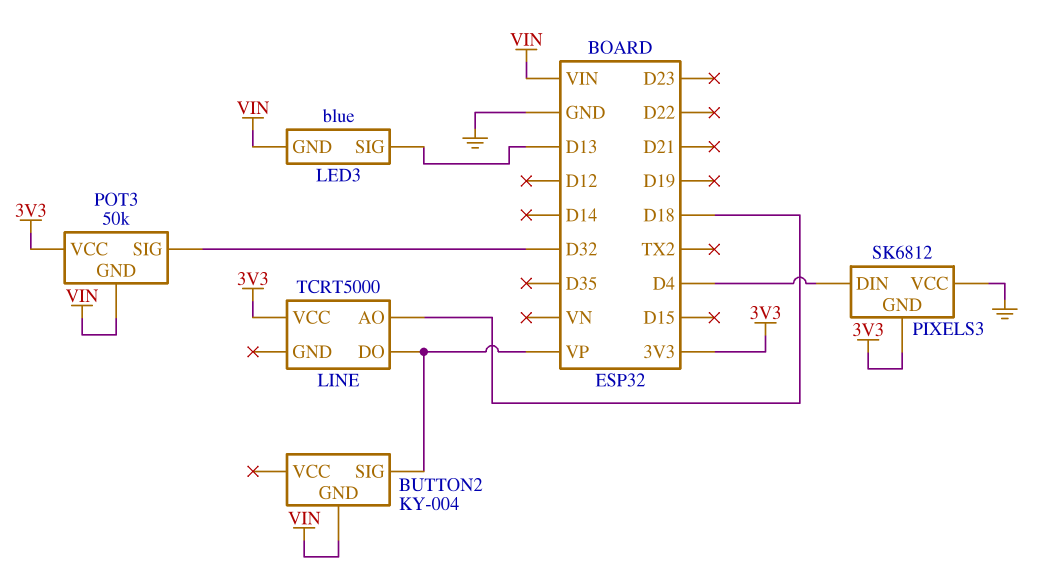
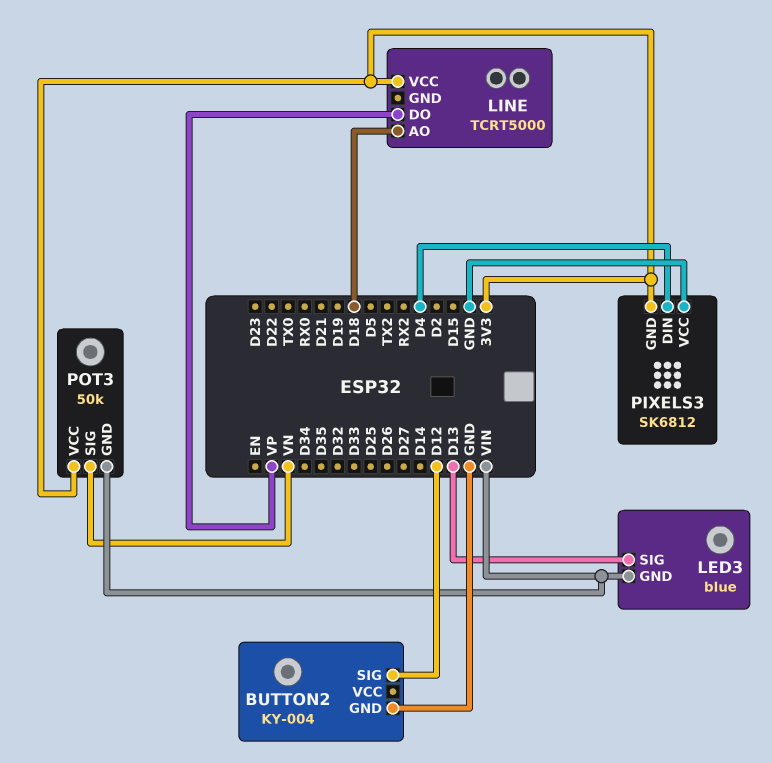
BUTTON2 pin GND: VIN -> GND
BUTTON2 pin SIG: VP -> D12
POT3 pin SIG: D32 -> VN

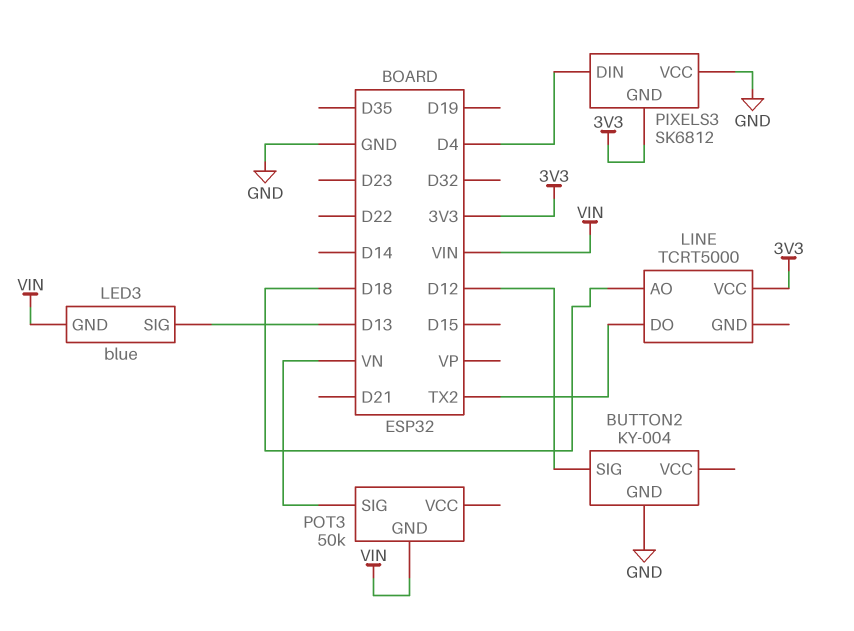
LINE pin DO: VP -> TX2
POT3 pin VCC: 3V3 -> none

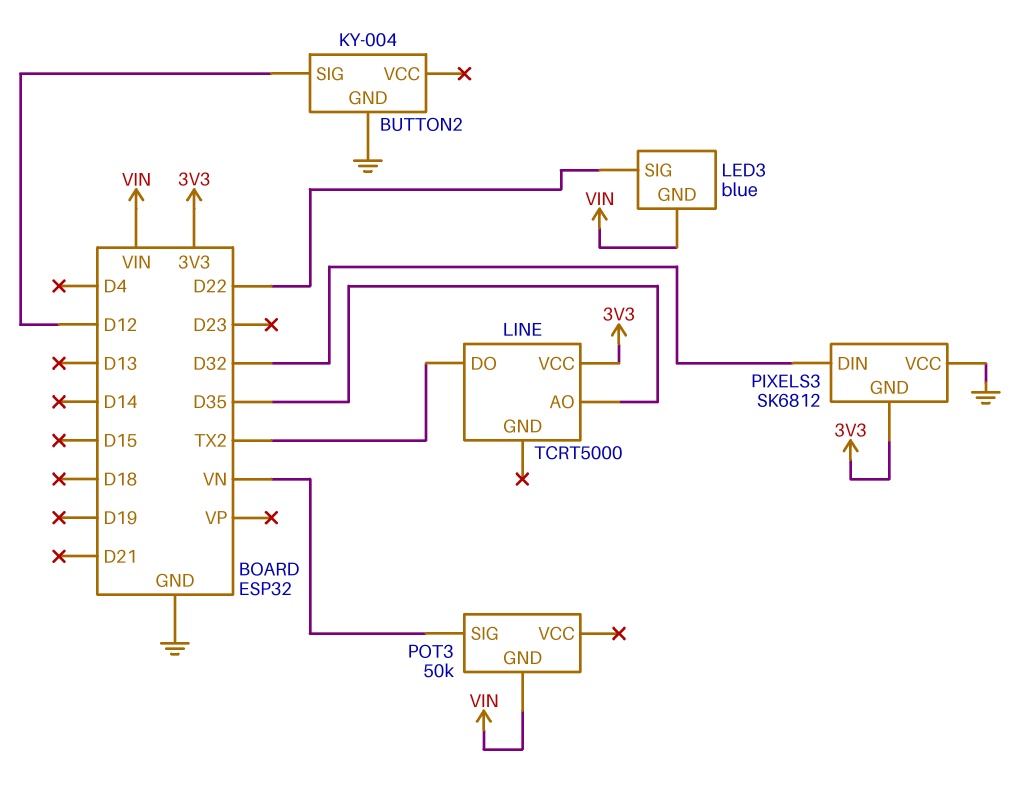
LED3 pin SIG: D13 -> D22
LINE pin AO: D18 -> D35
PIXELS3 pin DIN: D4 -> D32

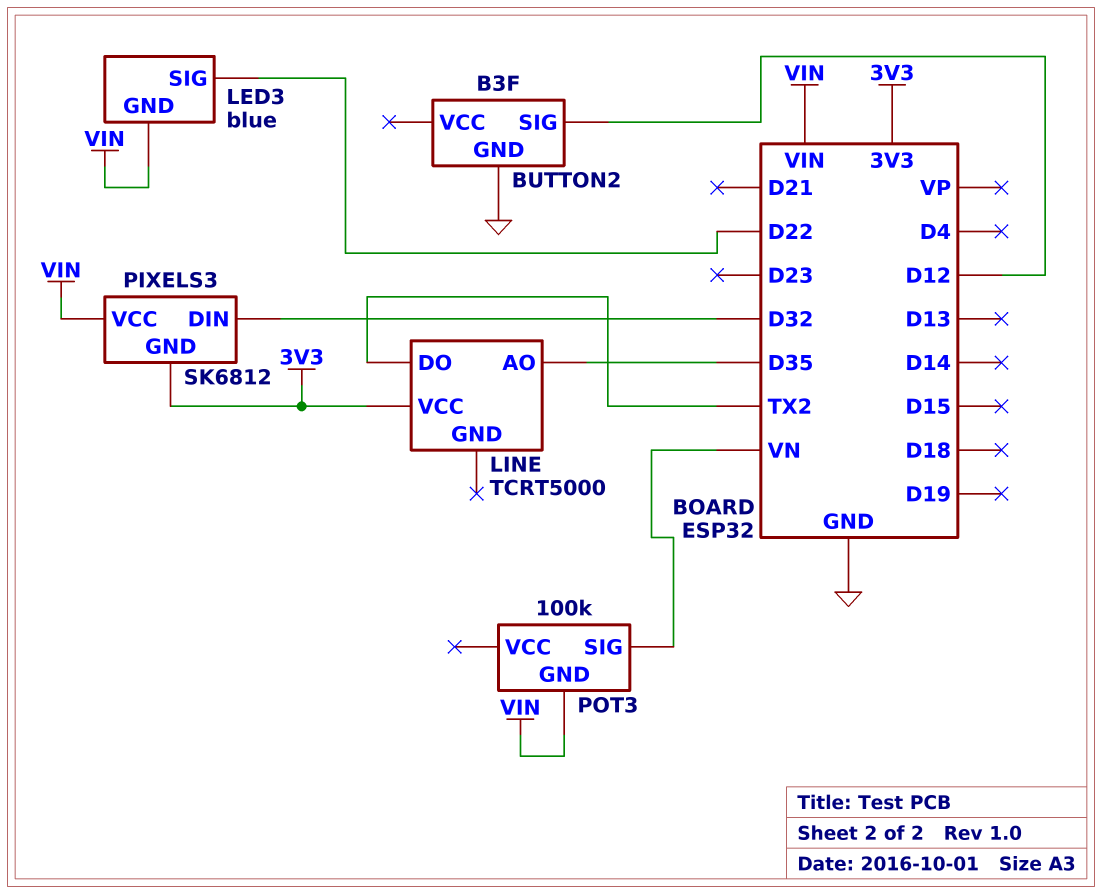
BUTTON2: KY-004 -> B3F
PIXELS3 pin VCC: GND -> VIN
POT3: 50k -> 100k

